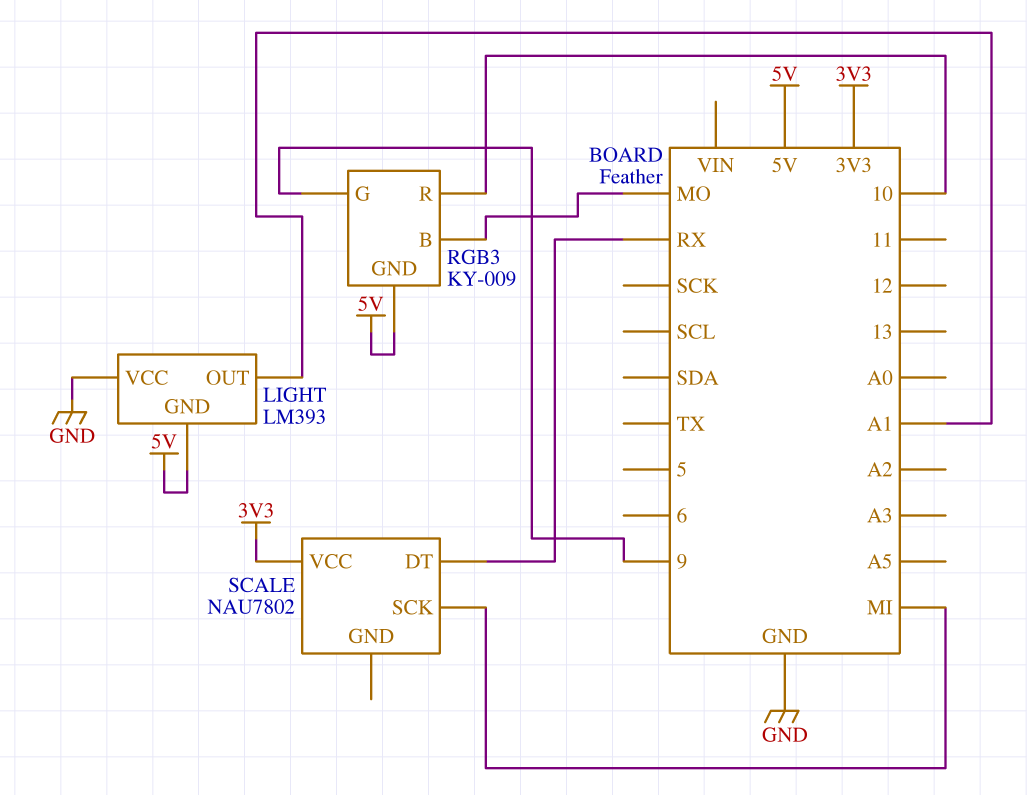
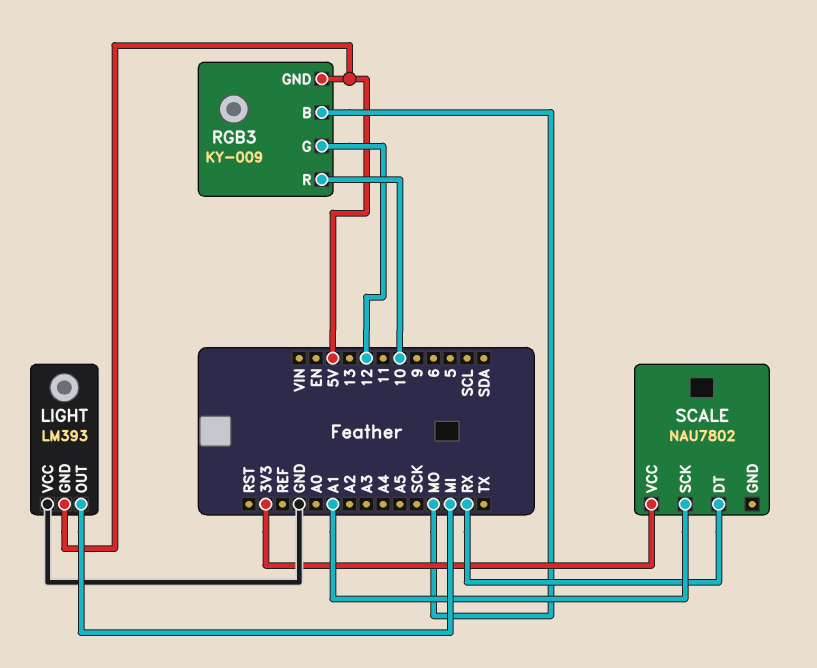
LIGHT pin OUT: A1 -> MI
RGB3 pin G: 9 -> 12
SCALE pin SCK: MI -> A1

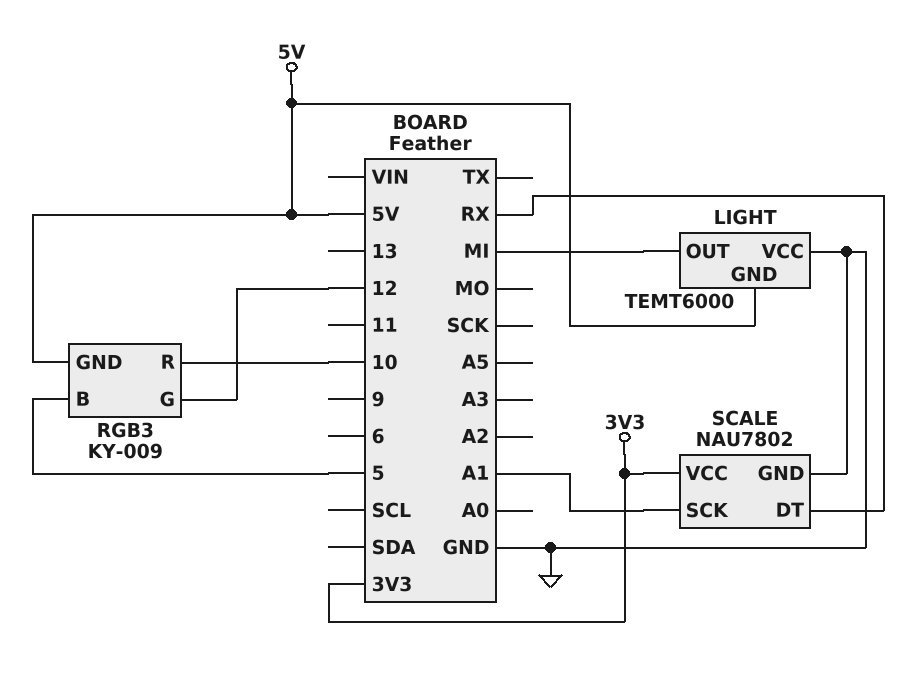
LIGHT: LM393 -> TEMT6000
RGB3 pin B: MO -> 5
SCALE pin GND: none -> GND

